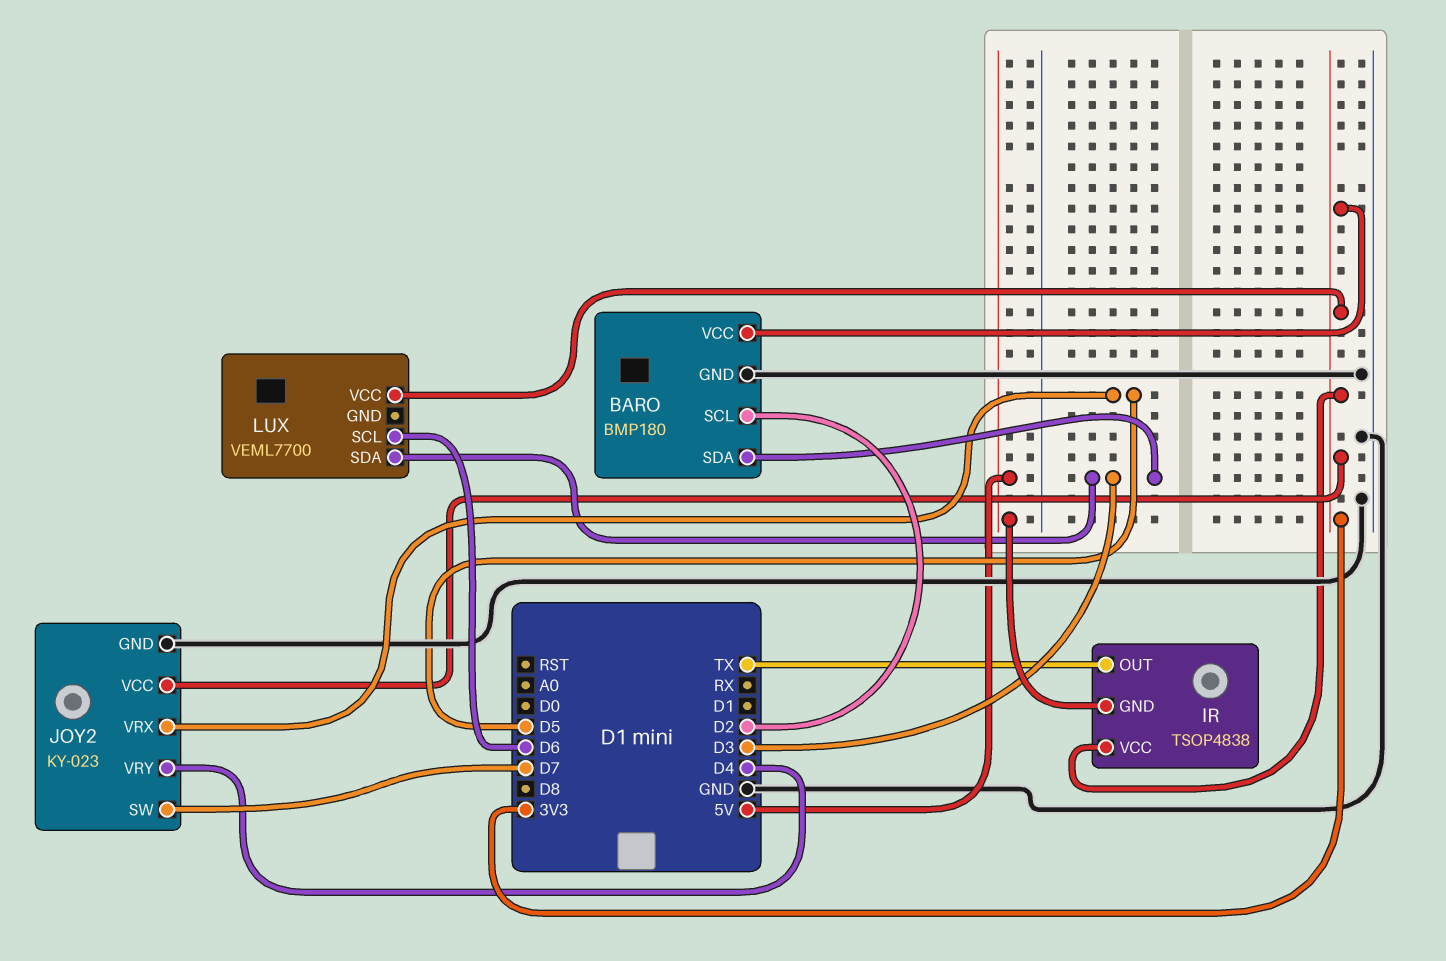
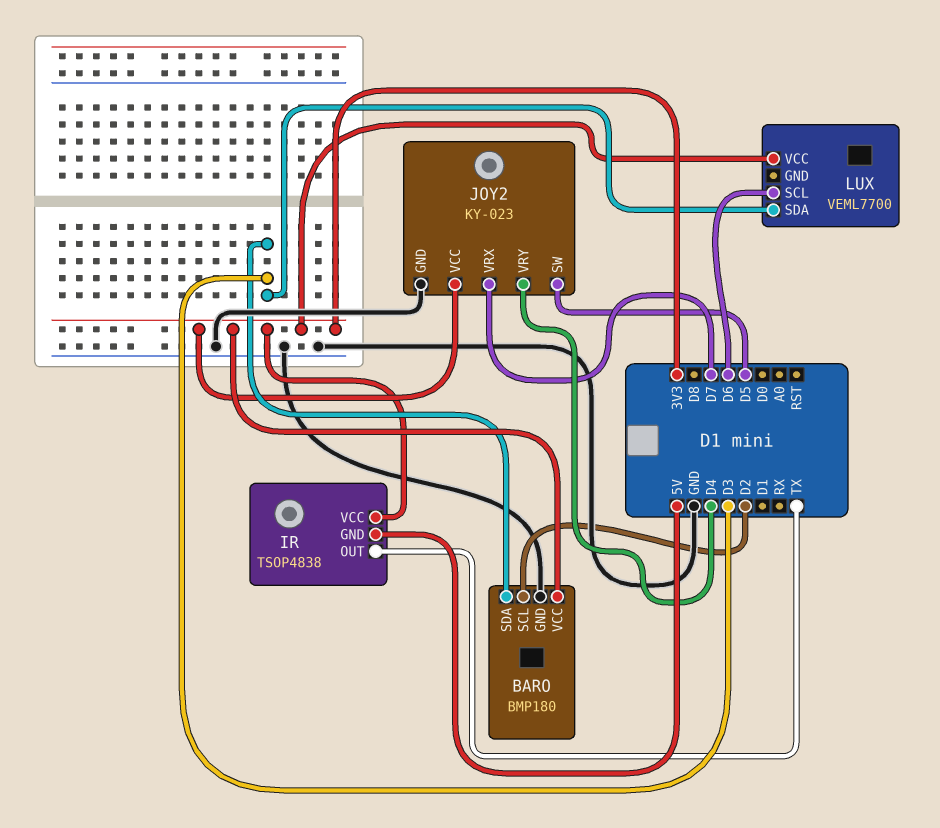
JOY2 pin SW: D7 -> D5
JOY2 pin VRX: D5 -> D7

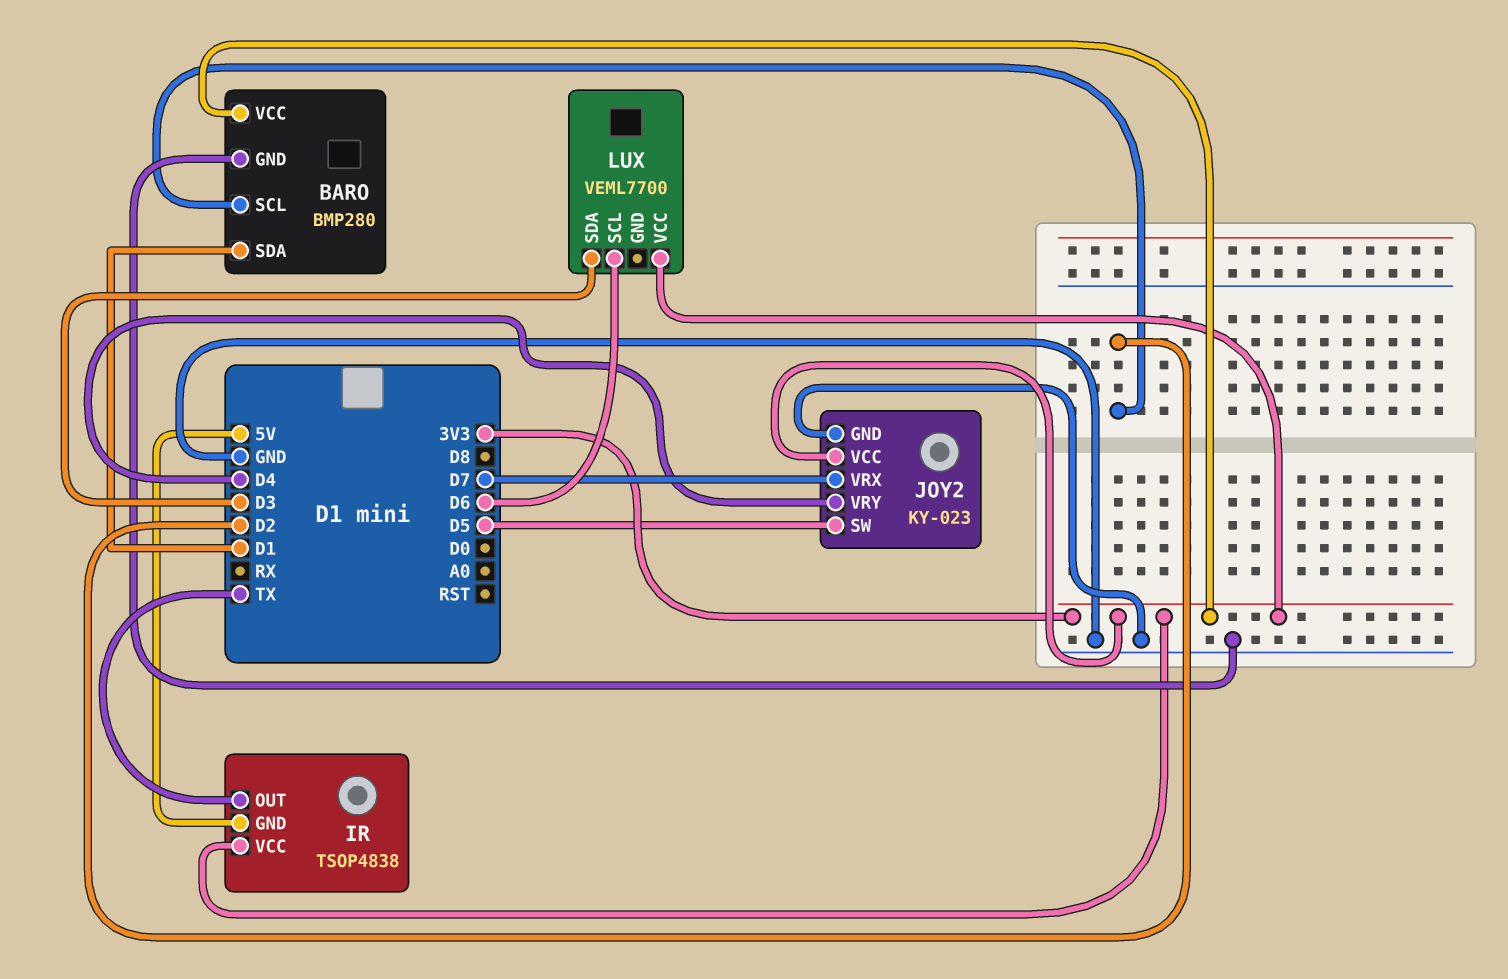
BARO: BMP180 -> BMP280
BARO pin SDA: D3 -> D1

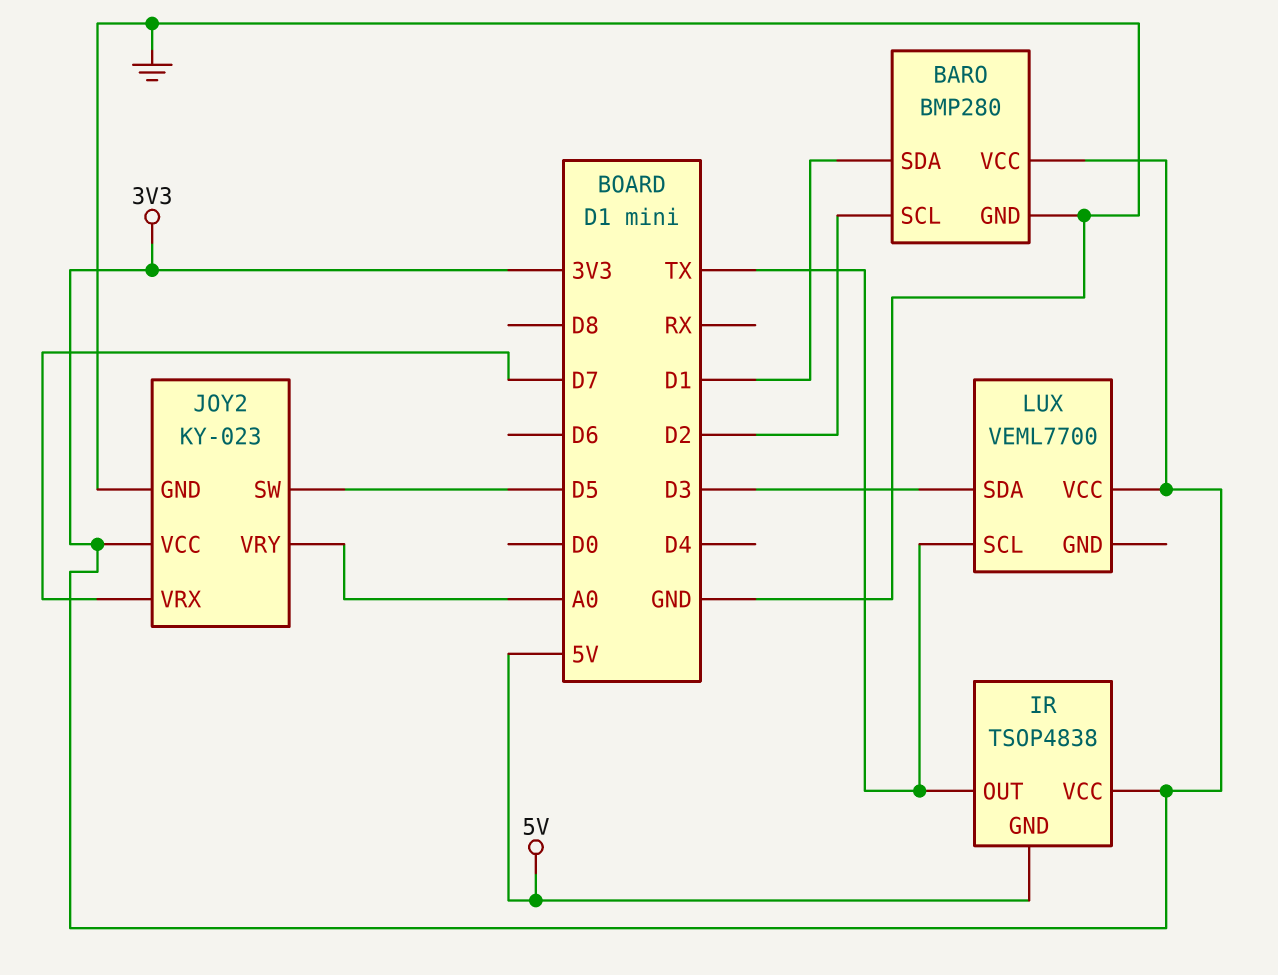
JOY2 pin VRY: D4 -> A0
LUX pin SCL: D6 -> TX

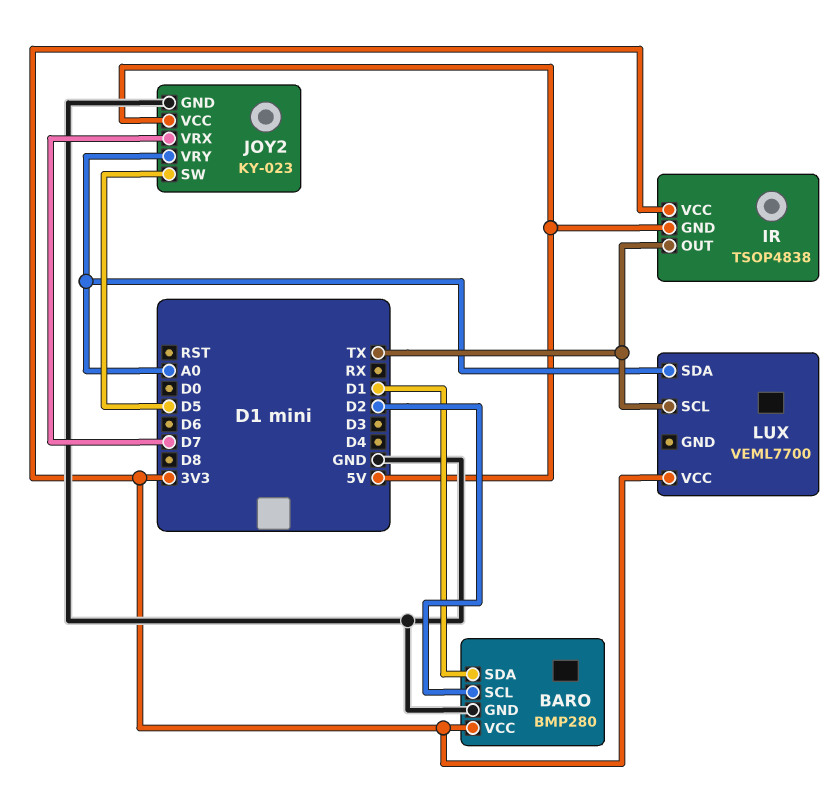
JOY2 pin VCC: 3V3 -> 5V
LUX pin SDA: D3 -> A0

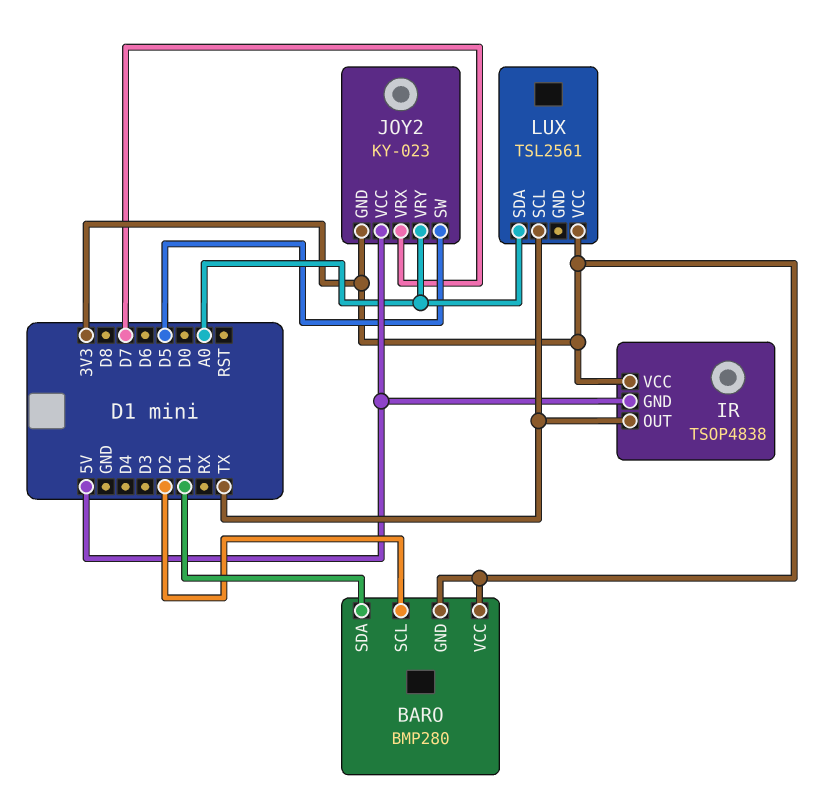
BARO pin GND: GND -> 3V3
JOY2 pin GND: GND -> 3V3
LUX: VEML7700 -> TSL2561

